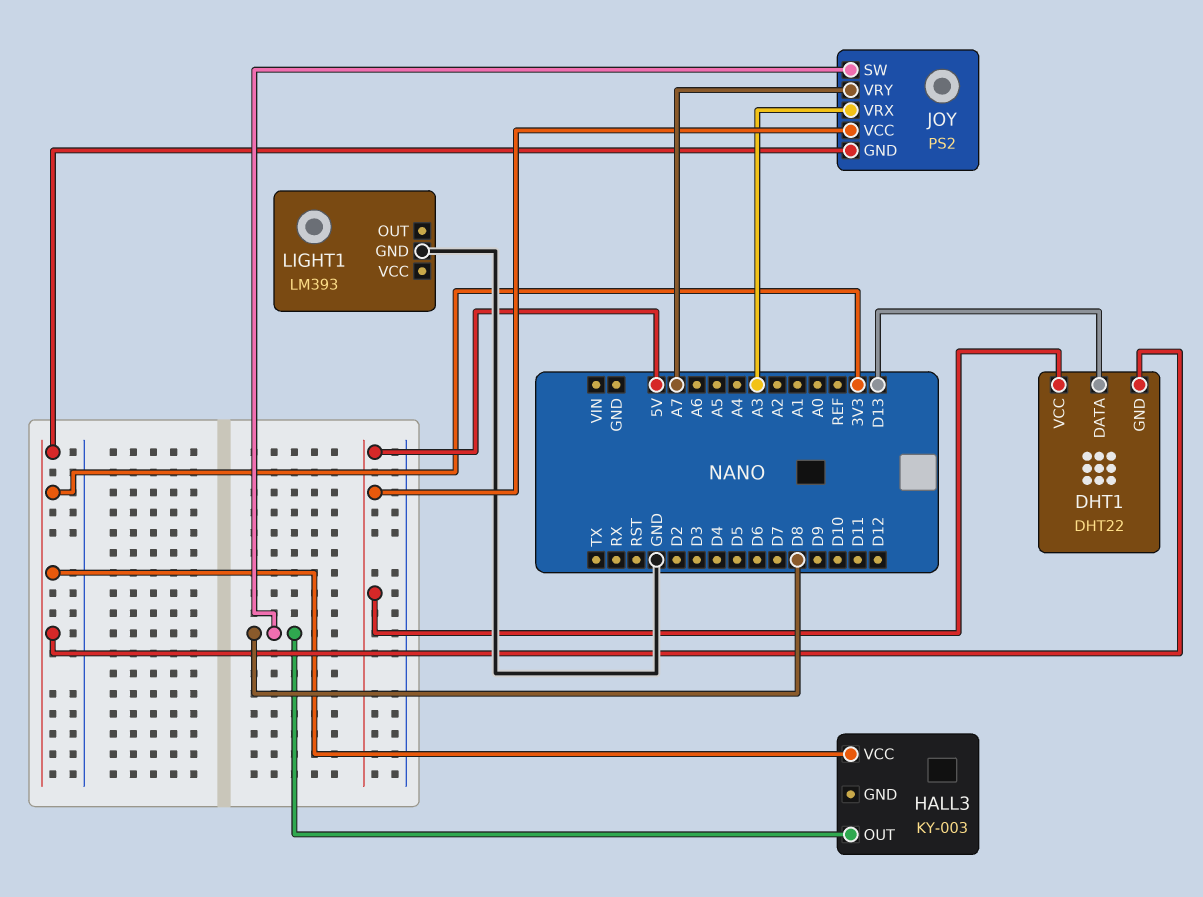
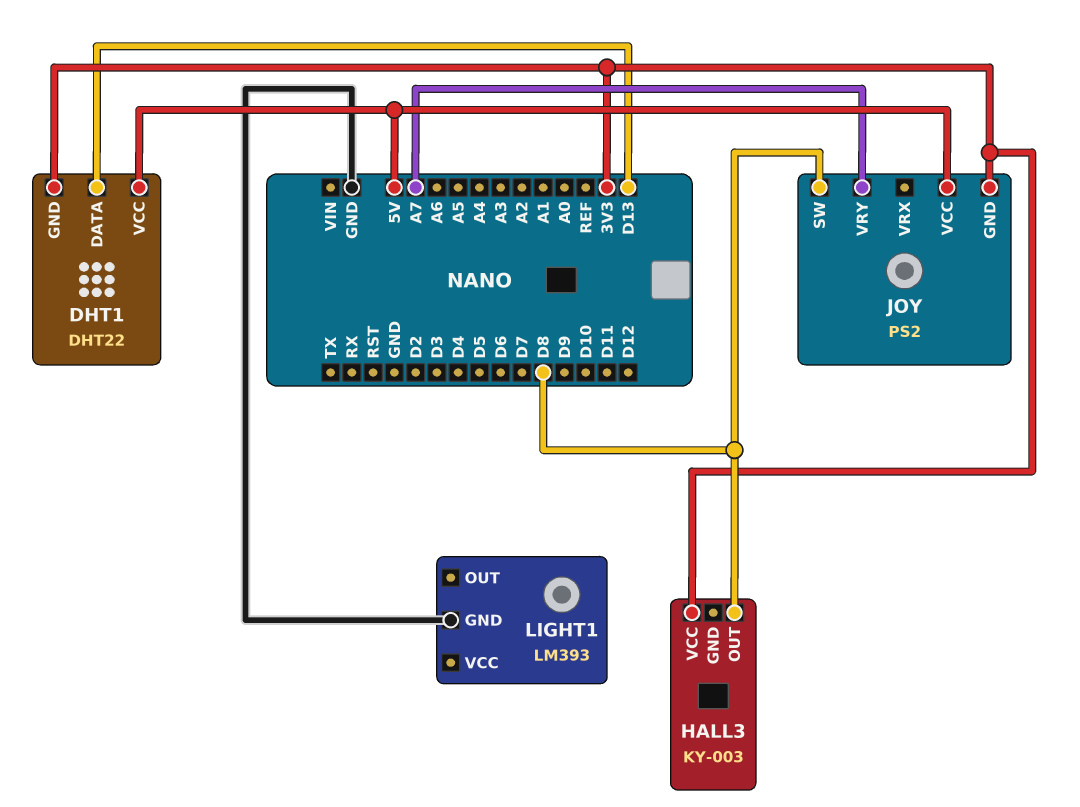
JOY pin VRX: A3 -> none

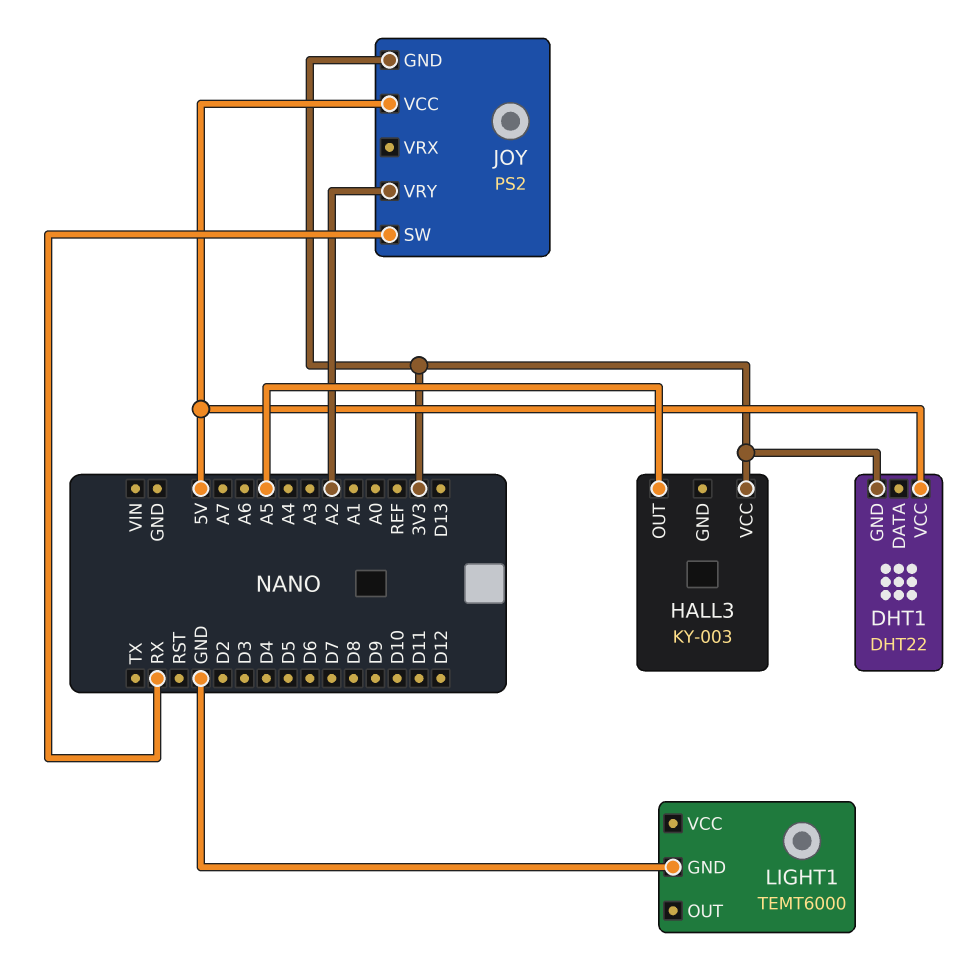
DHT1 pin DATA: D13 -> none
HALL3 pin OUT: D8 -> A5
JOY pin SW: D8 -> RX
JOY pin VRY: A7 -> A2
LIGHT1: LM393 -> TEMT6000

